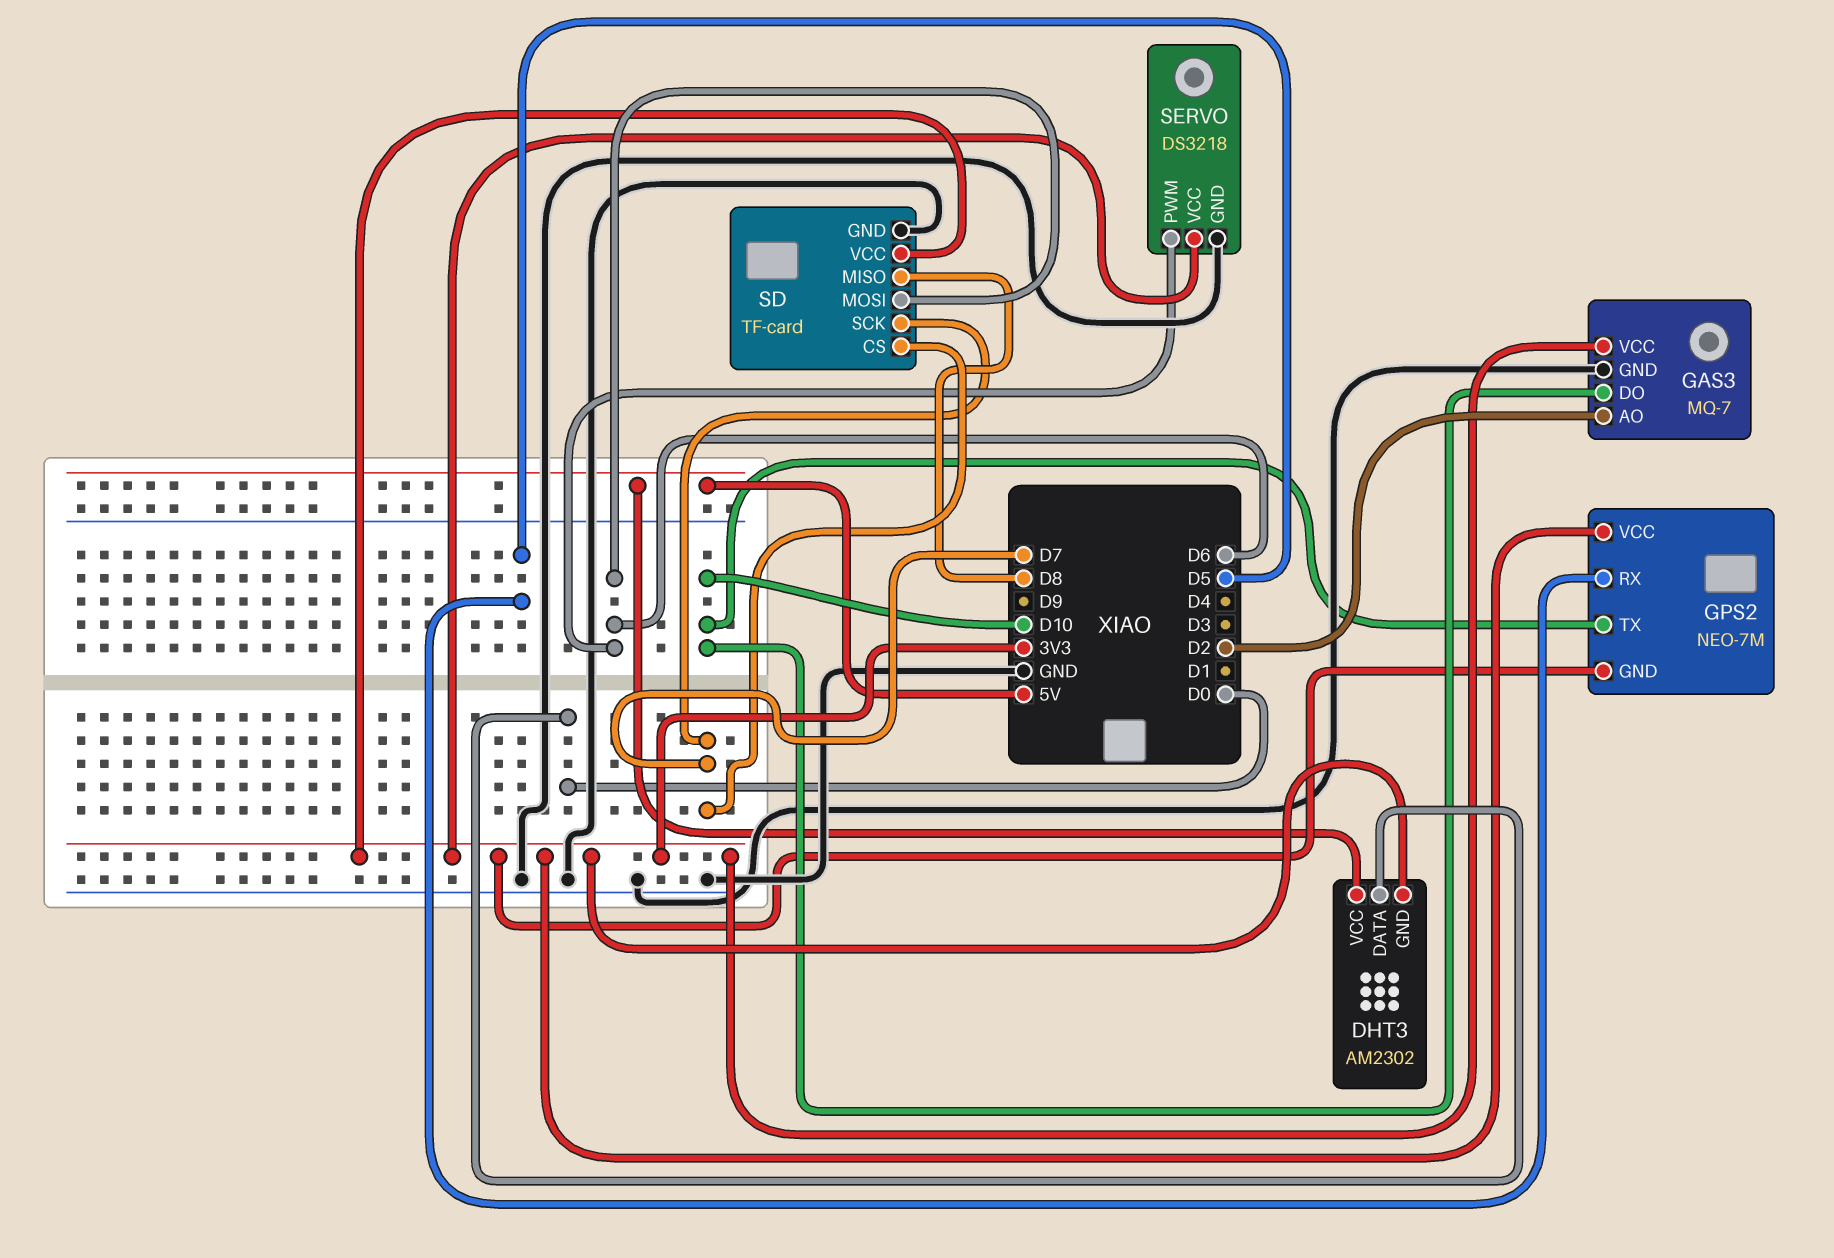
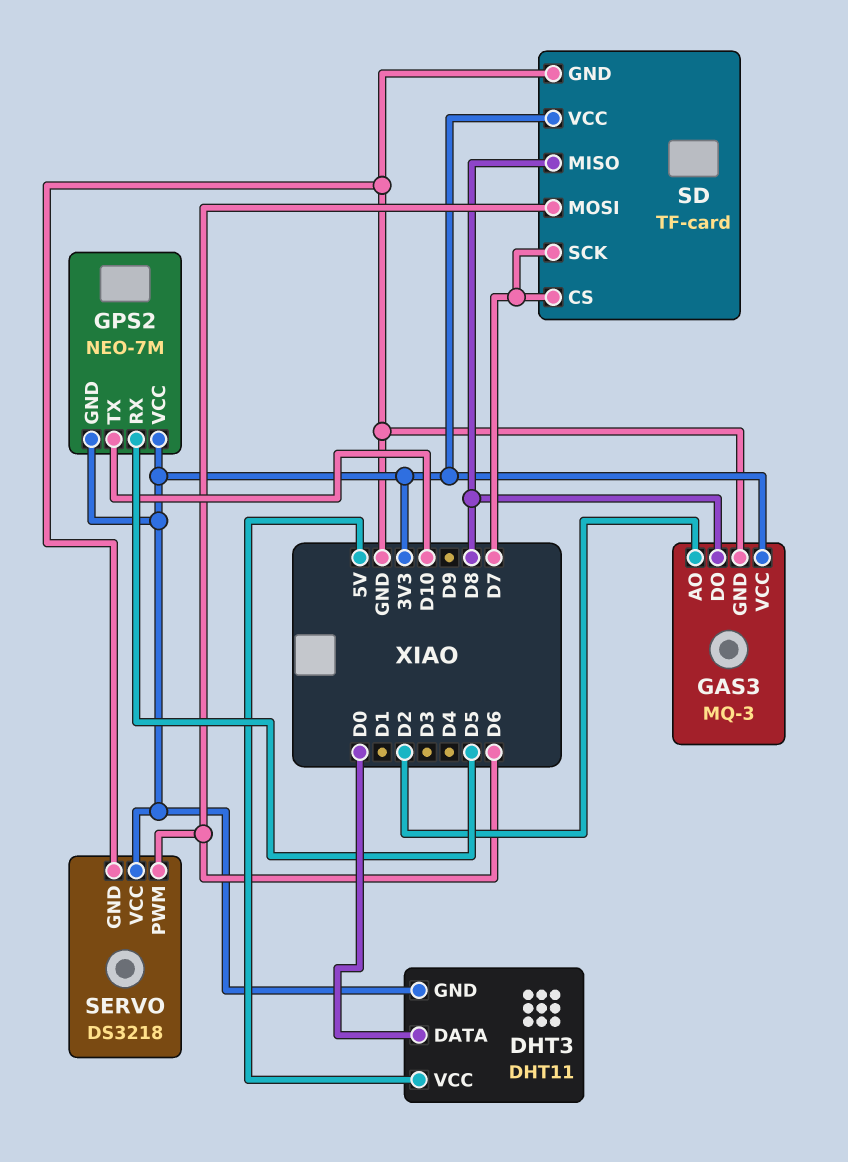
DHT3: AM2302 -> DHT11
GAS3: MQ-7 -> MQ-3
GAS3 pin DO: D10 -> D8

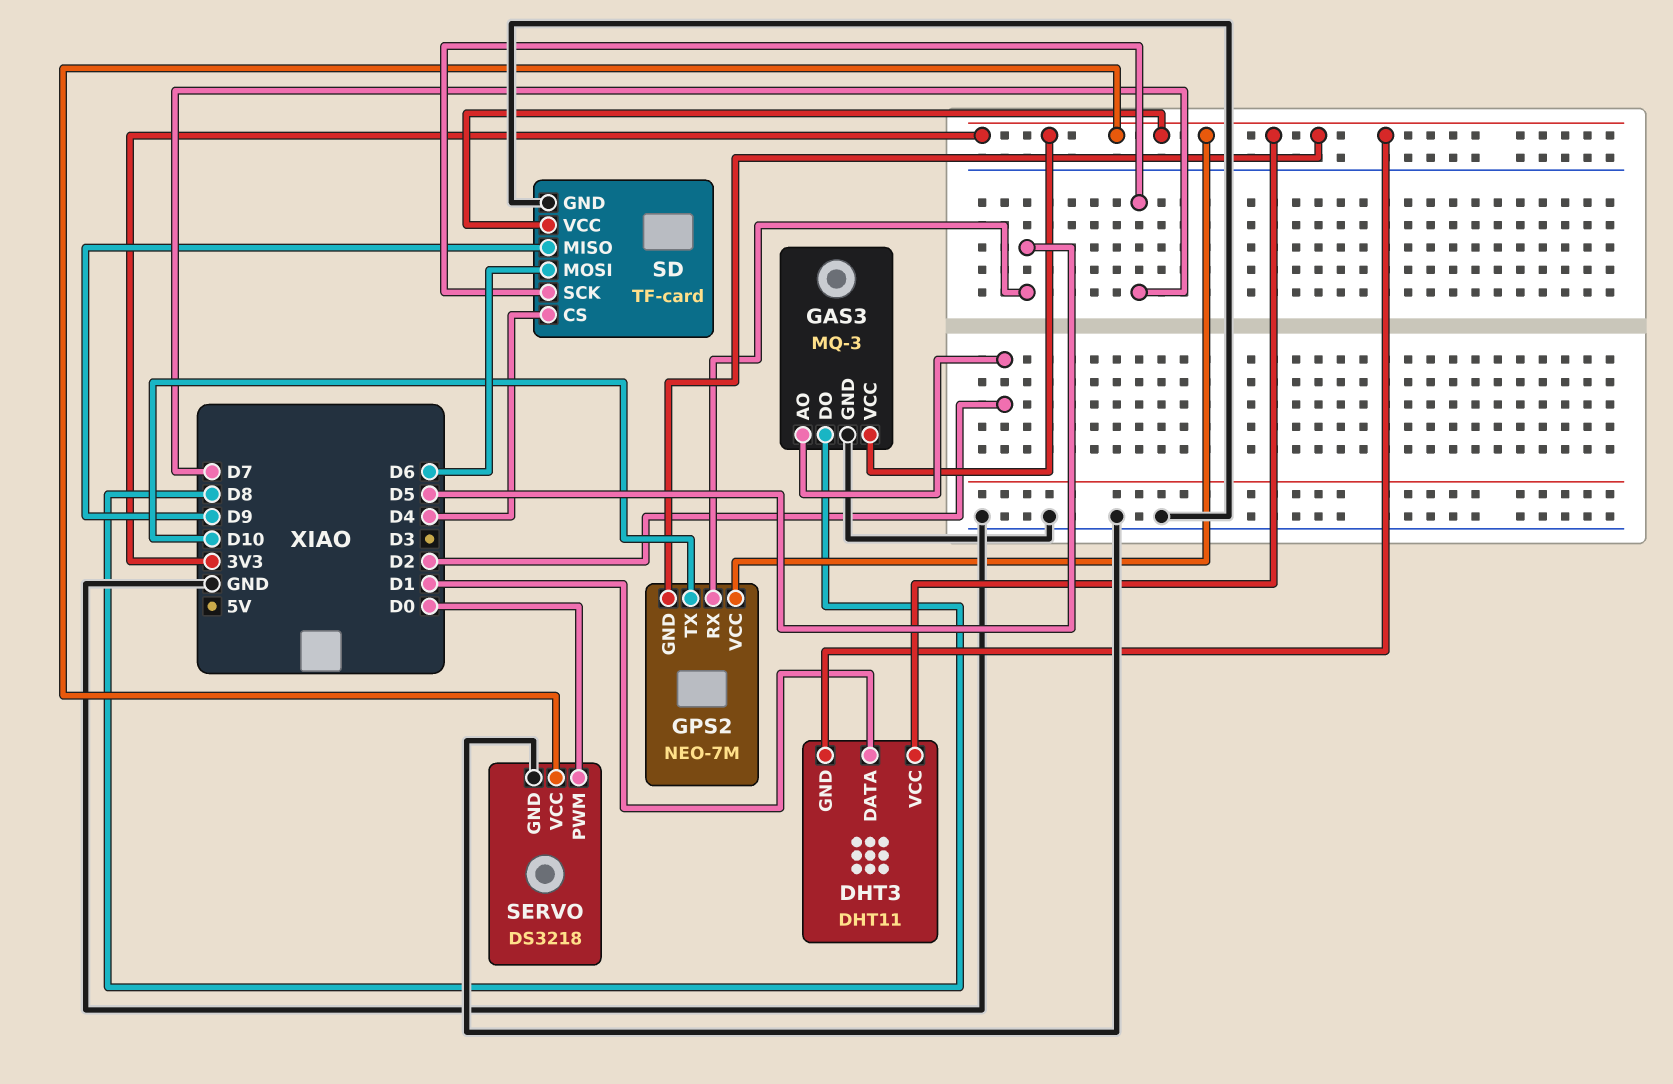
DHT3 pin DATA: D0 -> D1
DHT3 pin VCC: 5V -> 3V3
SD pin CS: D7 -> D4
SD pin MISO: D8 -> D9
SERVO pin PWM: D6 -> D0

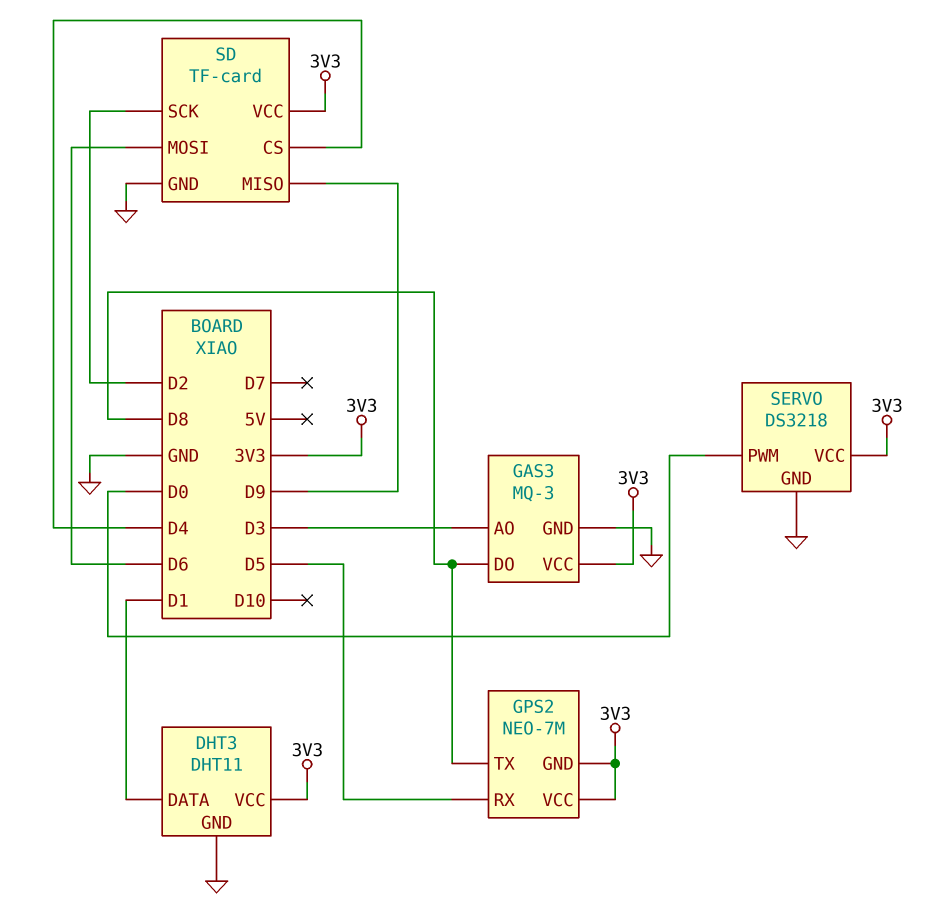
DHT3 pin GND: 3V3 -> GND
GAS3 pin AO: D2 -> D3
GPS2 pin TX: D10 -> D8
SD pin SCK: D7 -> D2

